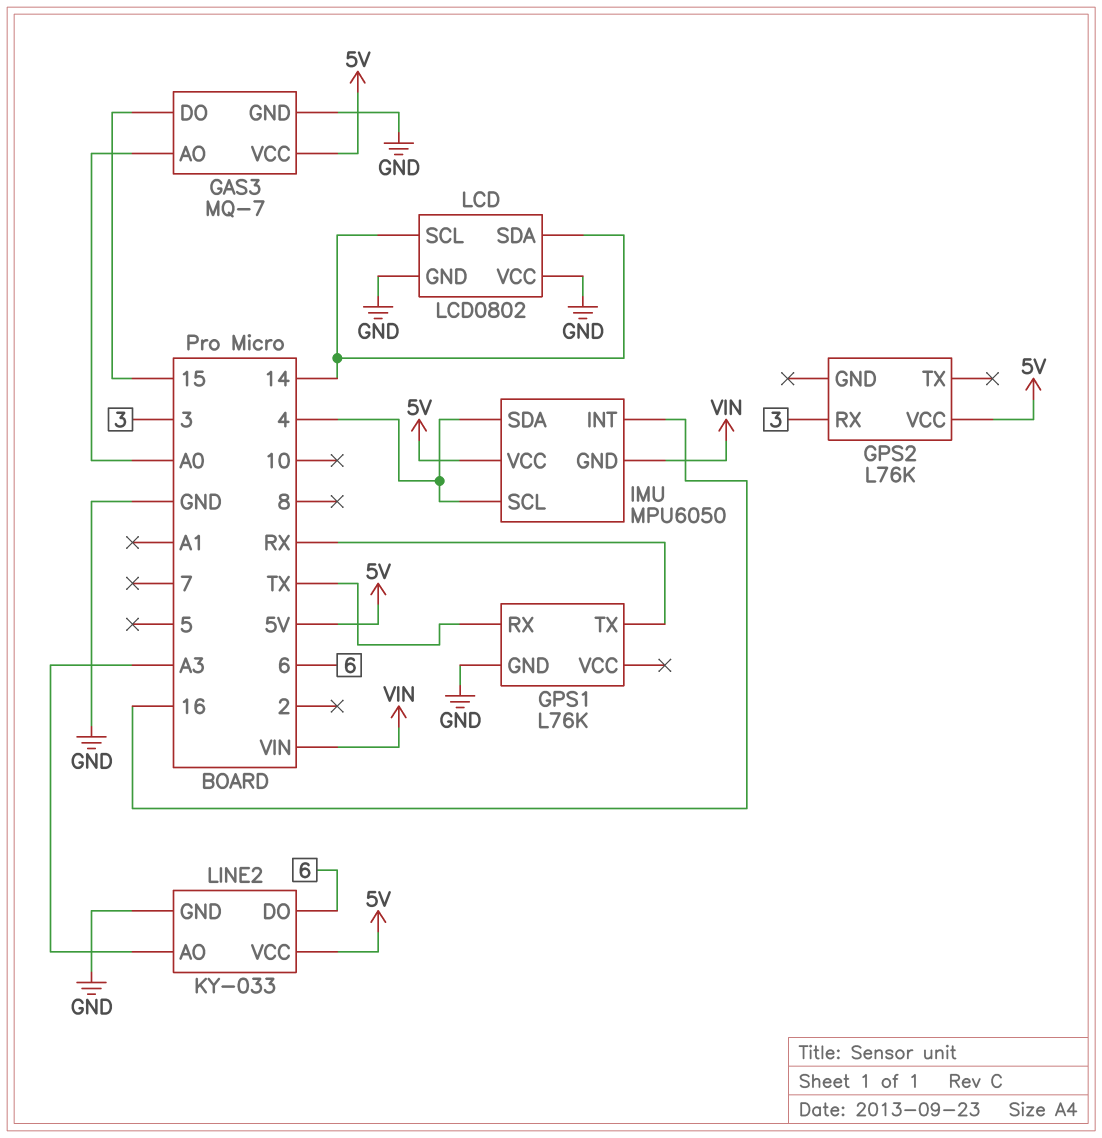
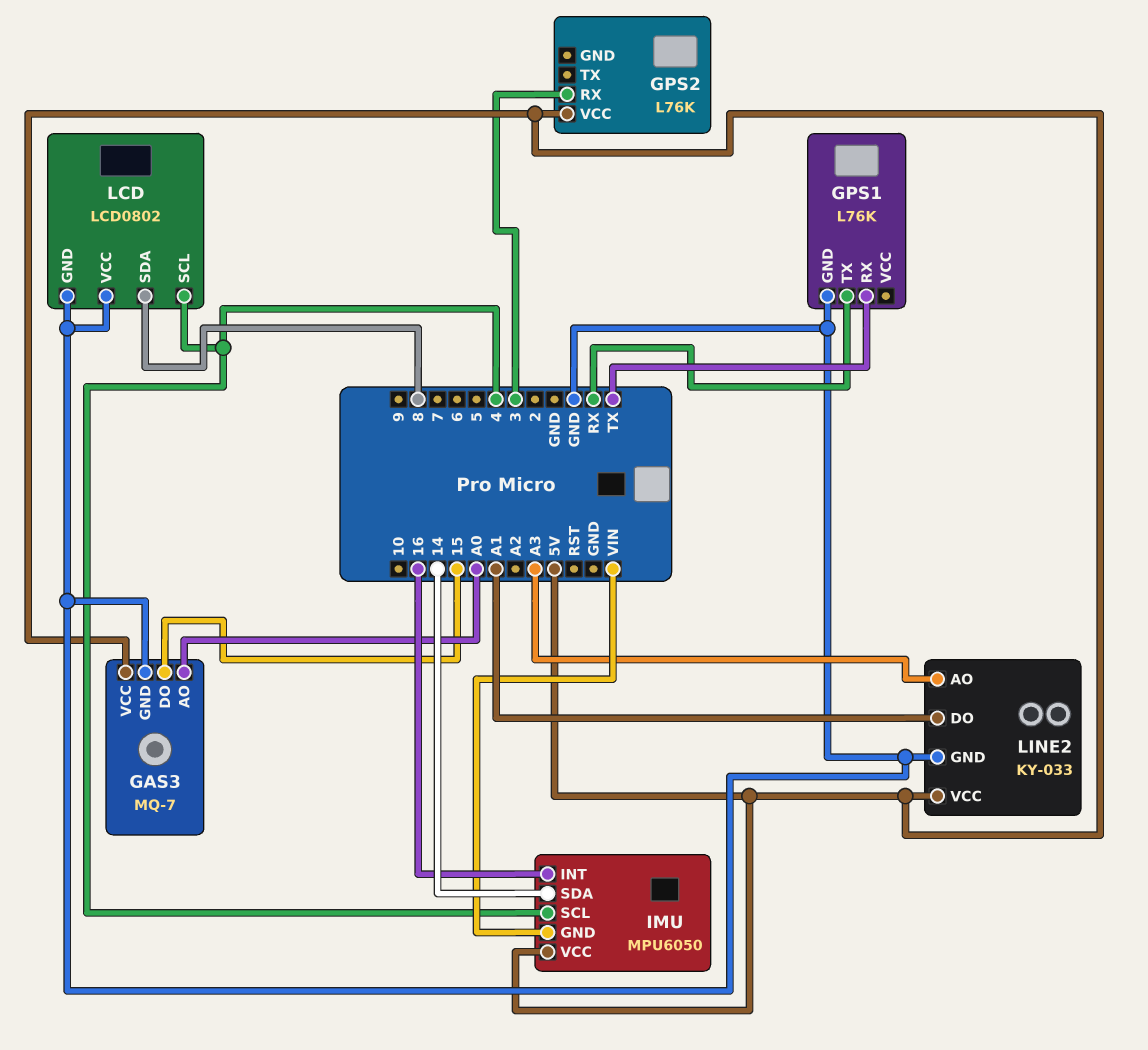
IMU pin SDA: 4 -> 14
LCD pin SCL: 14 -> 4
LCD pin SDA: 14 -> 8
LINE2 pin DO: 6 -> A1

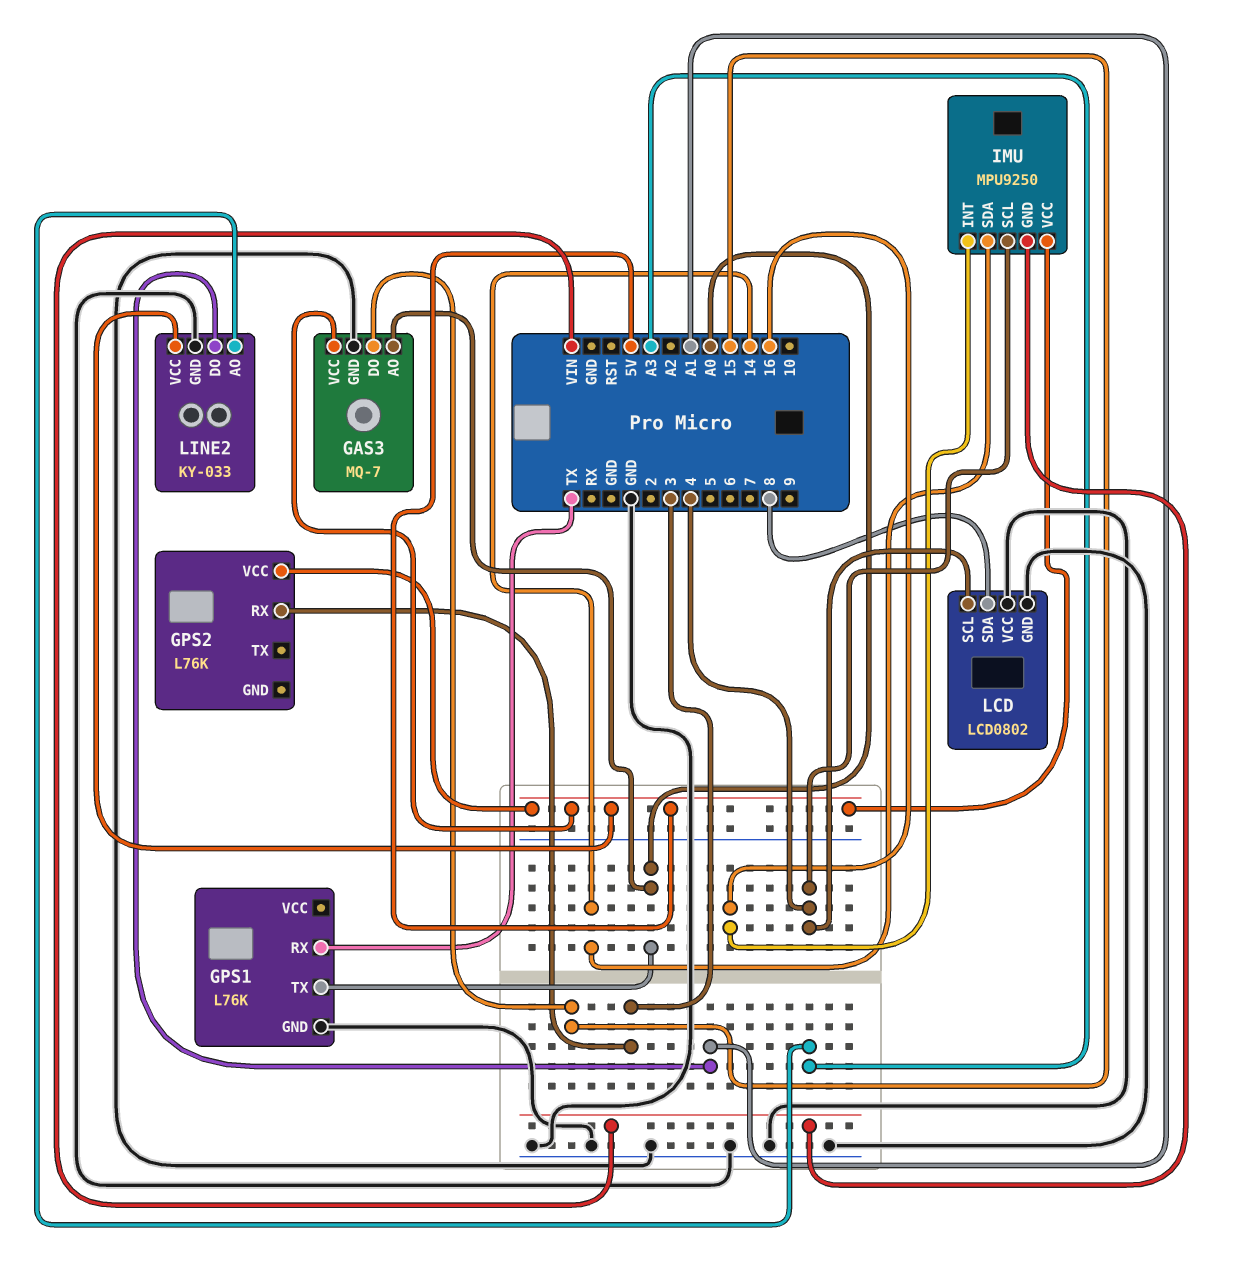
GPS1 pin TX: RX -> A0
IMU: MPU6050 -> MPU9250

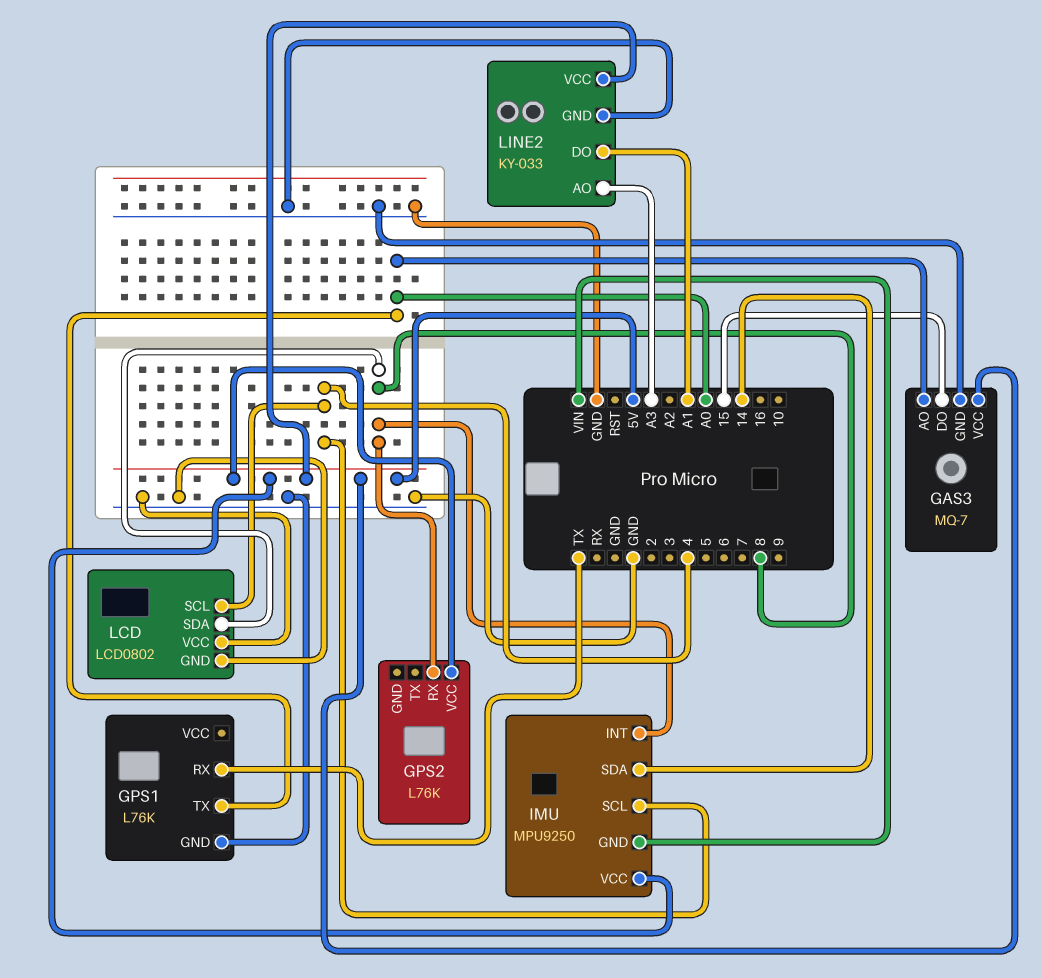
GPS2 pin RX: 3 -> 8
IMU pin INT: 16 -> 8

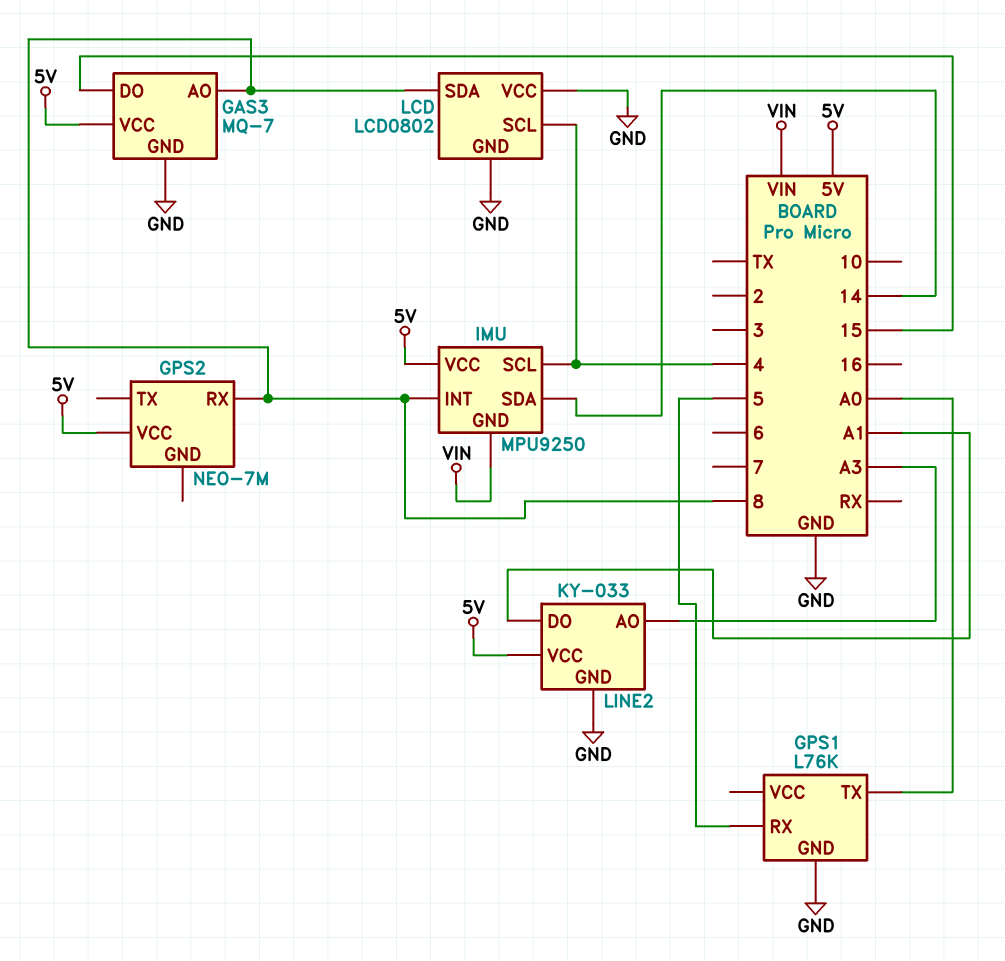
GAS3 pin AO: A0 -> 8
GPS1 pin RX: TX -> 5
GPS2: L76K -> NEO-7M

